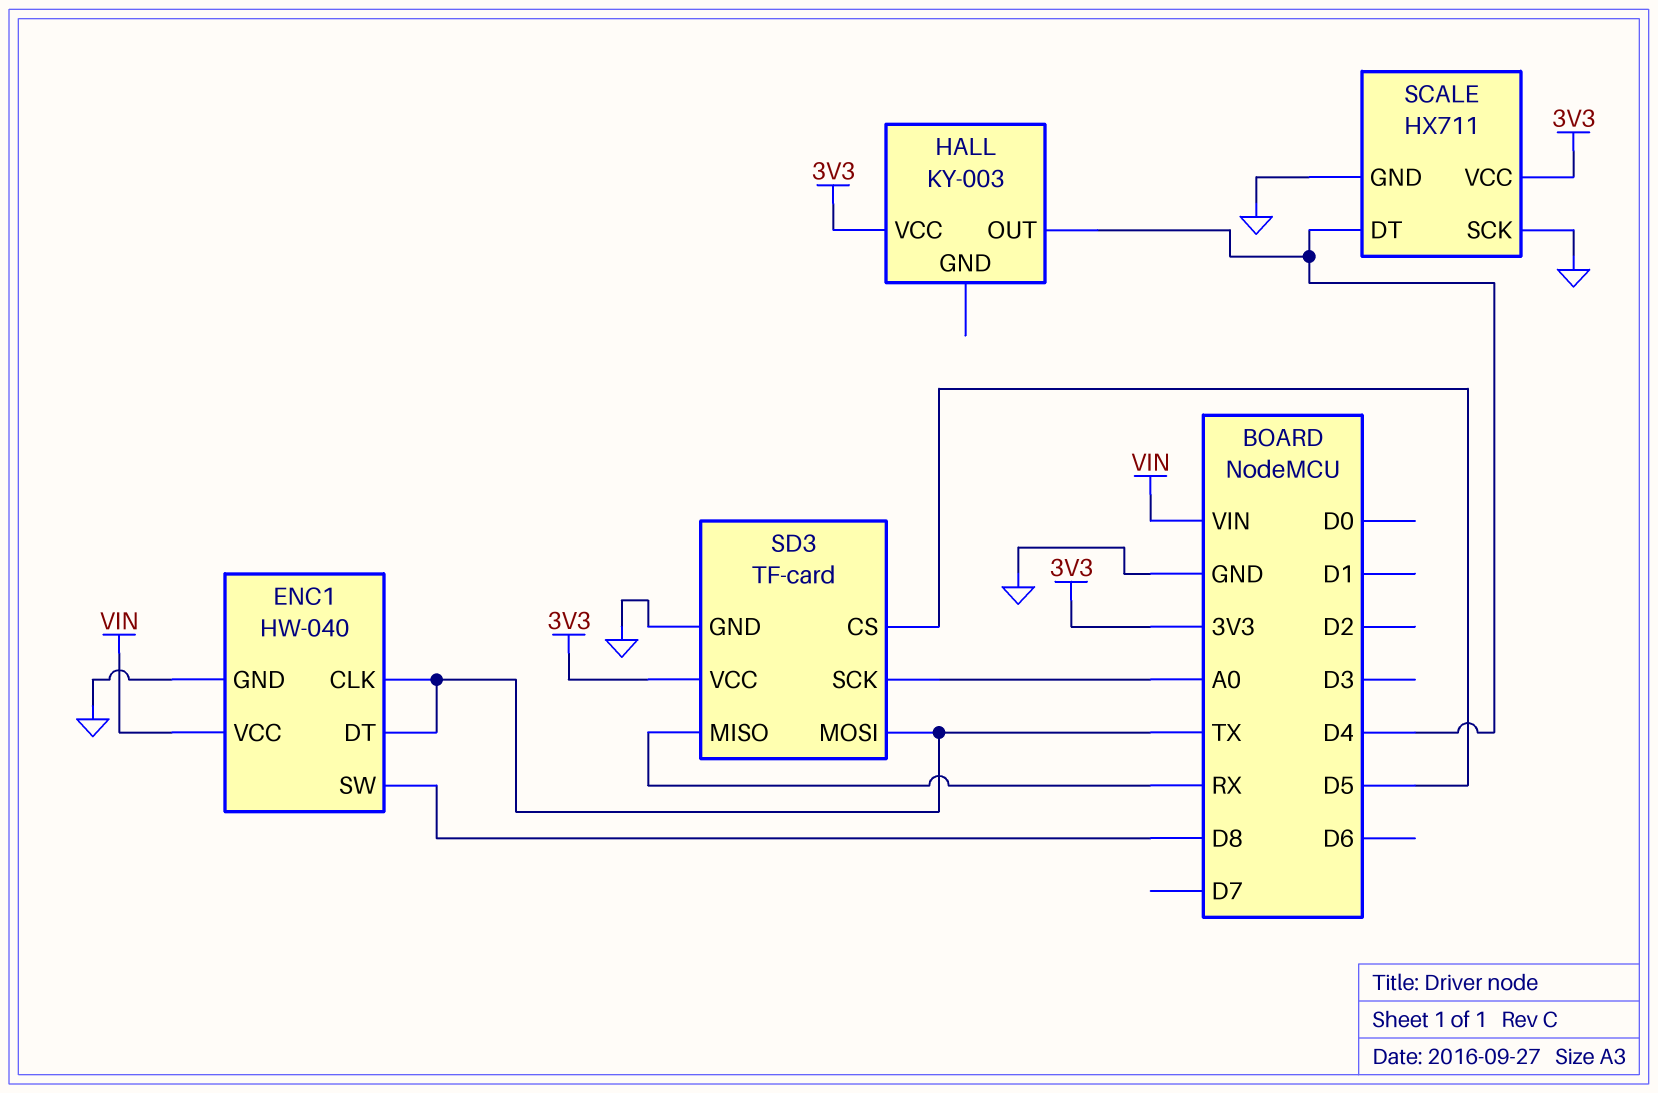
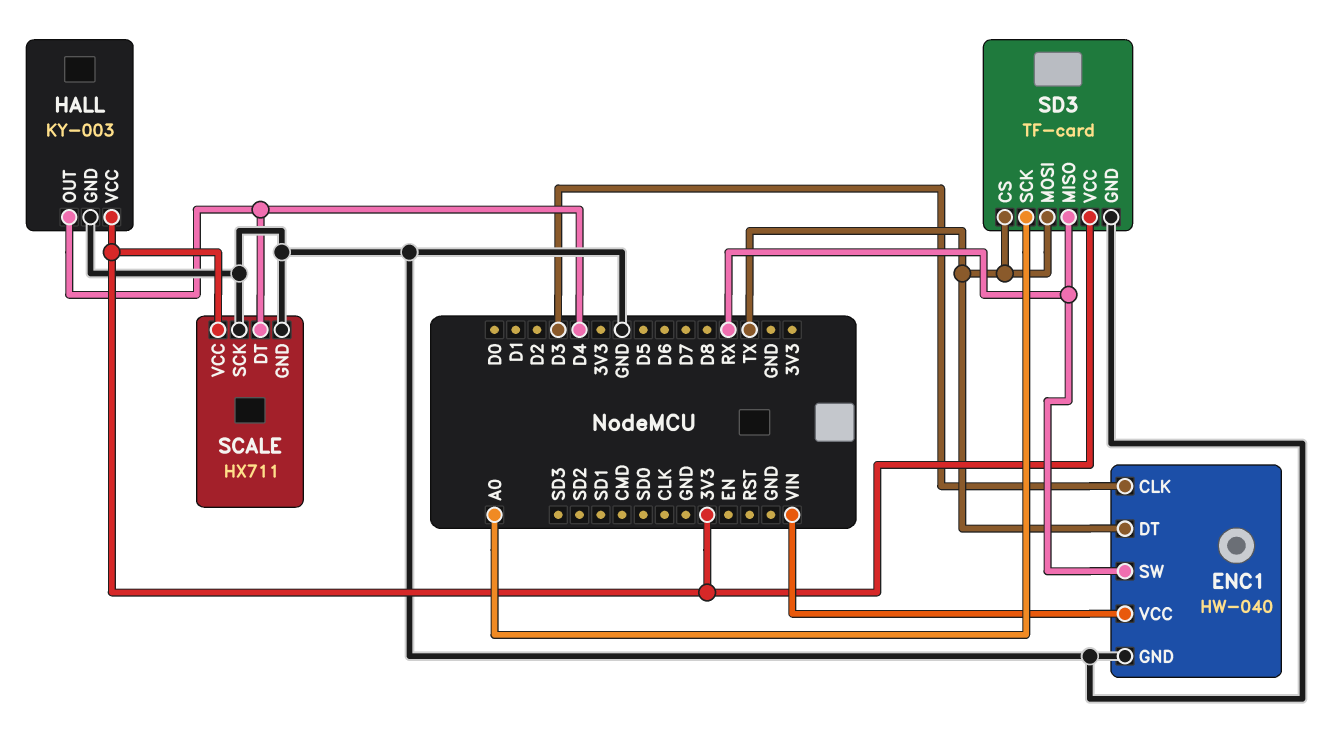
ENC1 pin CLK: TX -> D3
ENC1 pin SW: D8 -> RX
HALL pin GND: none -> GND
SD3 pin CS: D5 -> TX

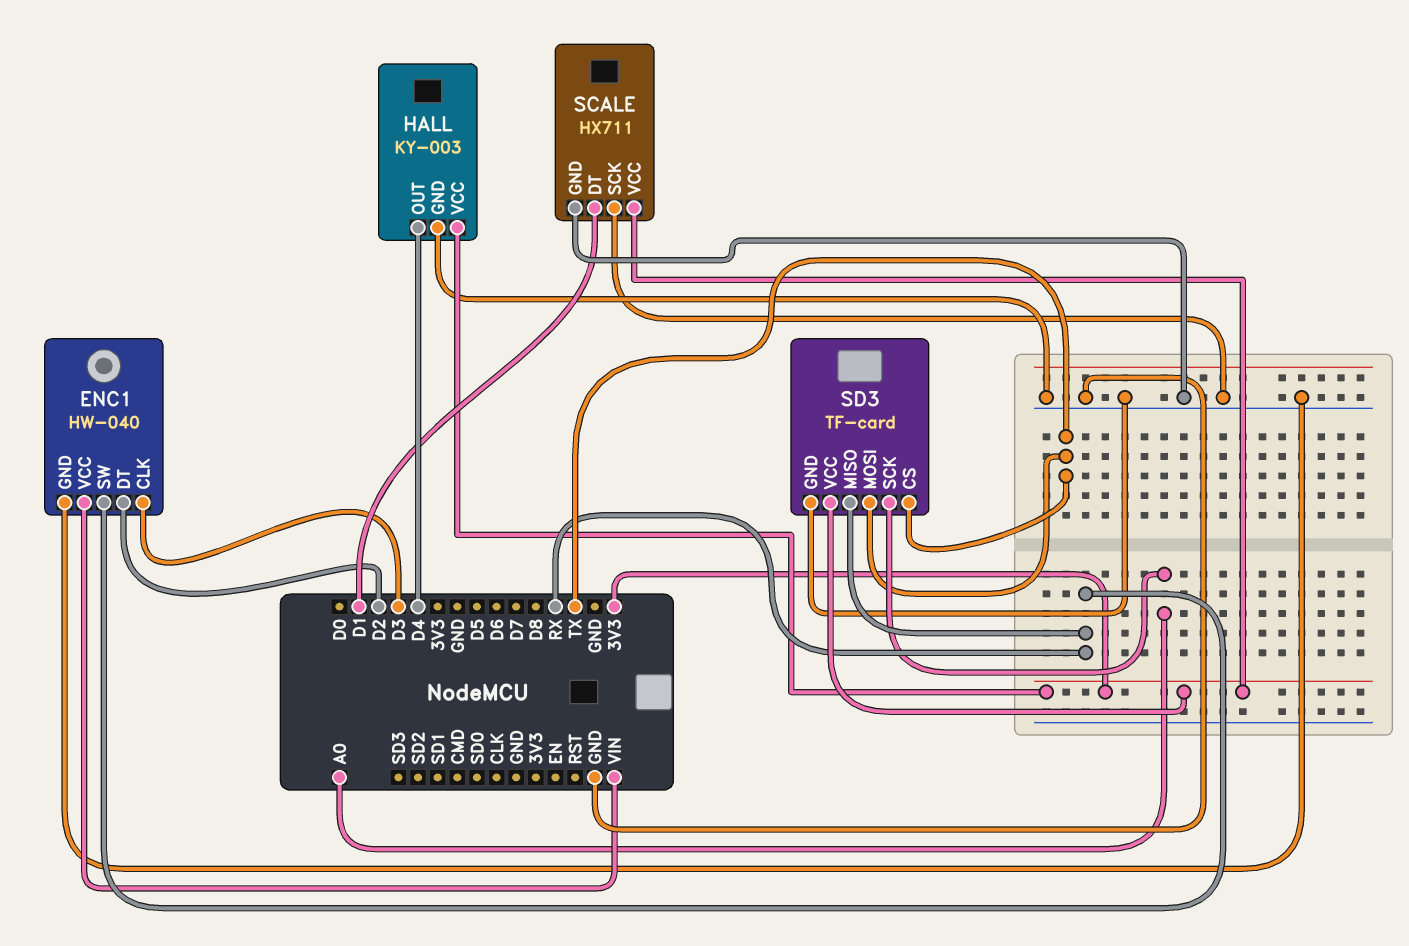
ENC1 pin DT: TX -> D2
SCALE pin DT: D4 -> D1

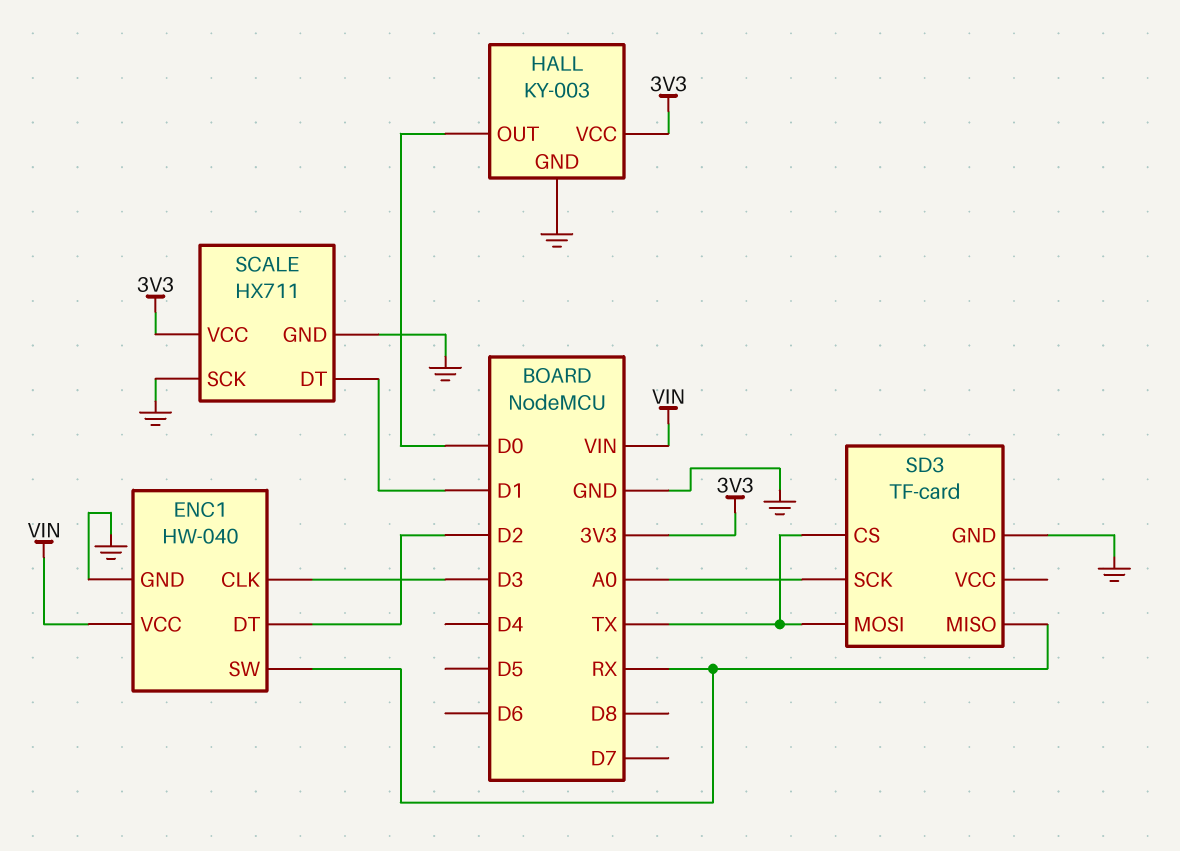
HALL pin OUT: D4 -> D0
SD3 pin VCC: 3V3 -> none

